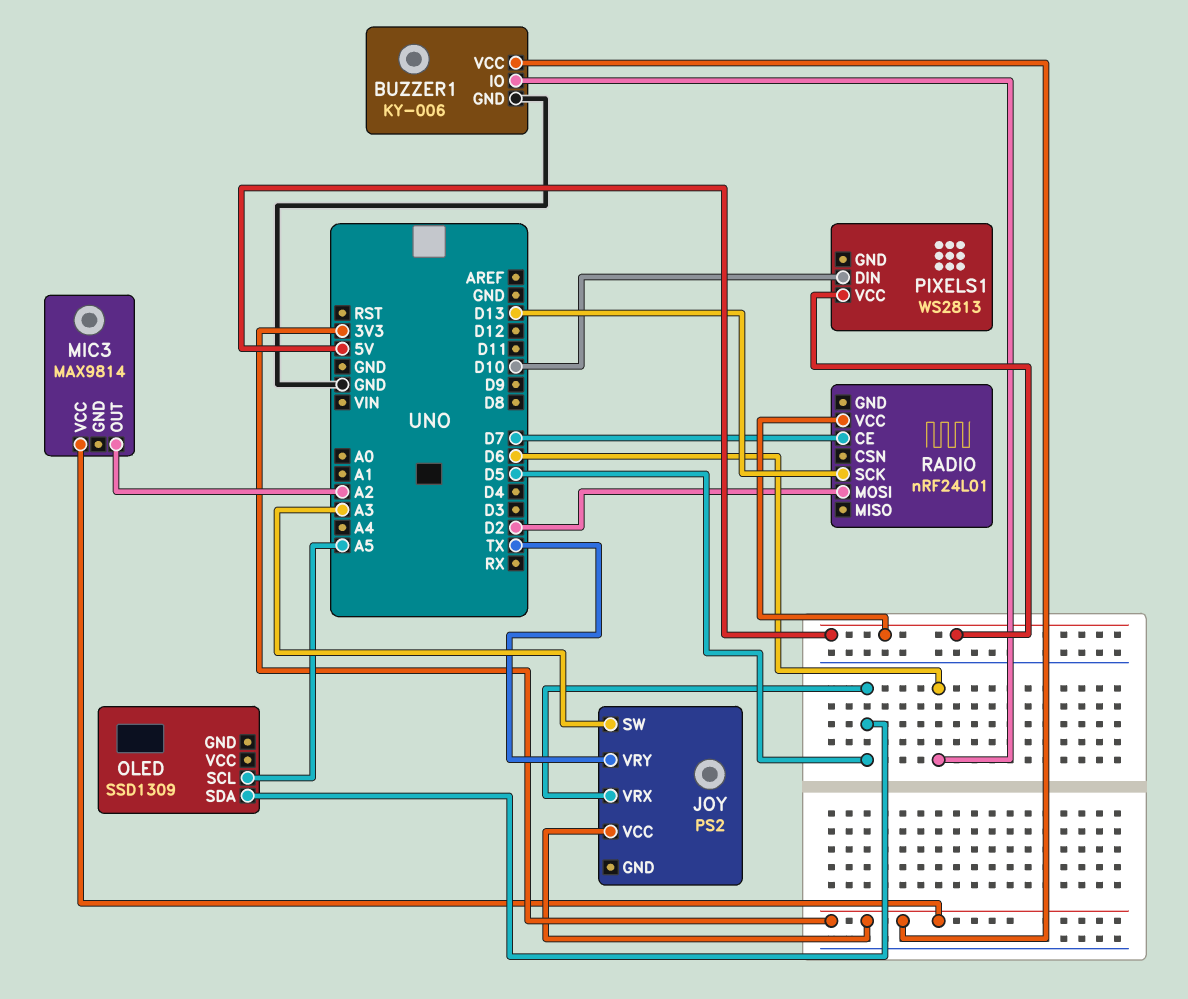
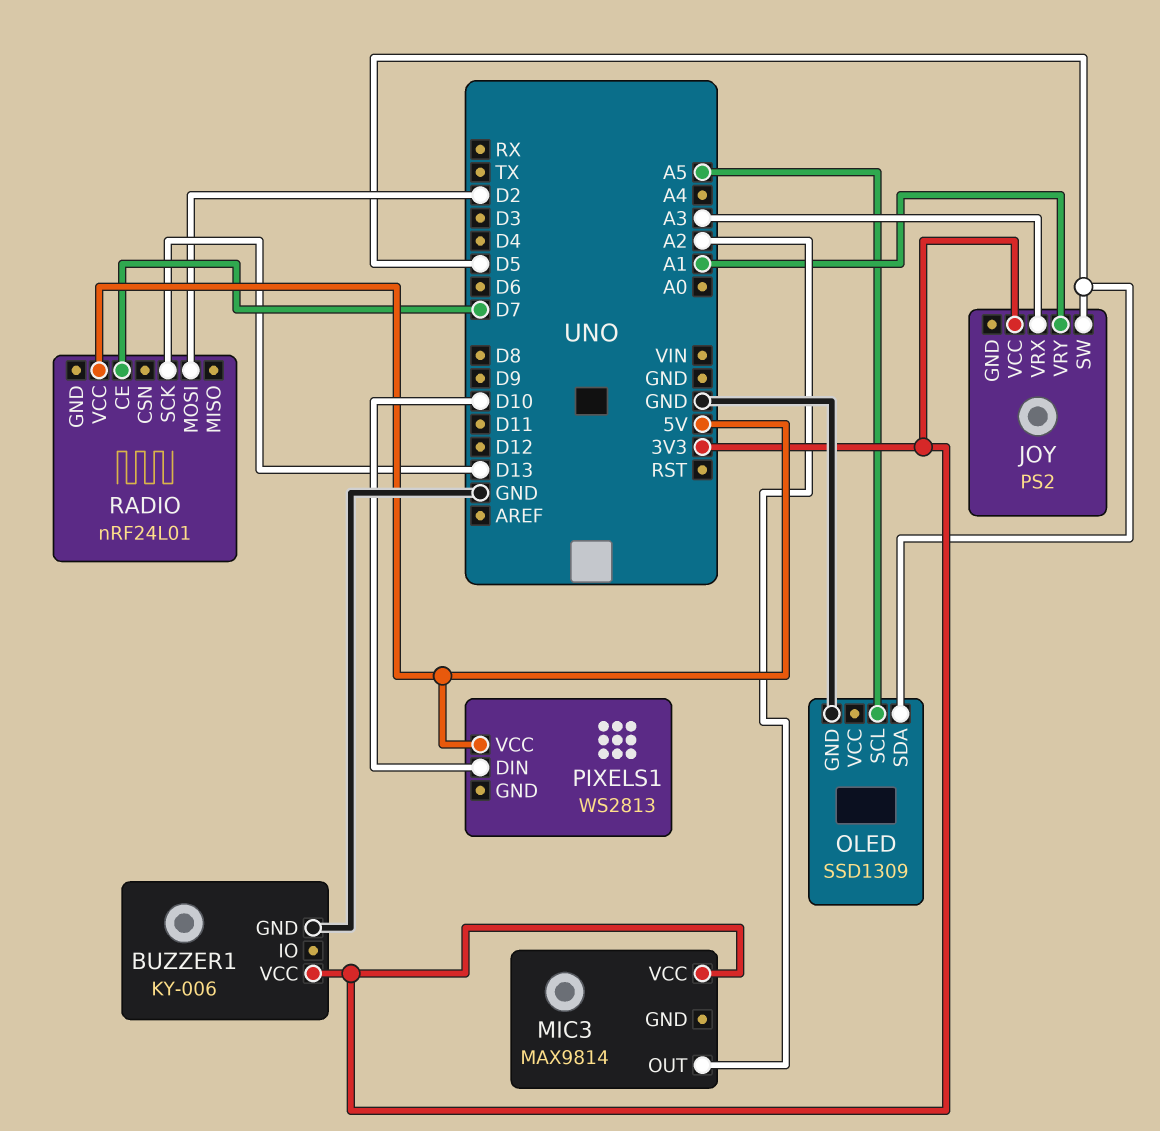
BUZZER1 pin IO: D6 -> none
JOY pin SW: A3 -> D5
JOY pin VRX: D5 -> A3
JOY pin VRY: TX -> A1
OLED pin GND: none -> GND

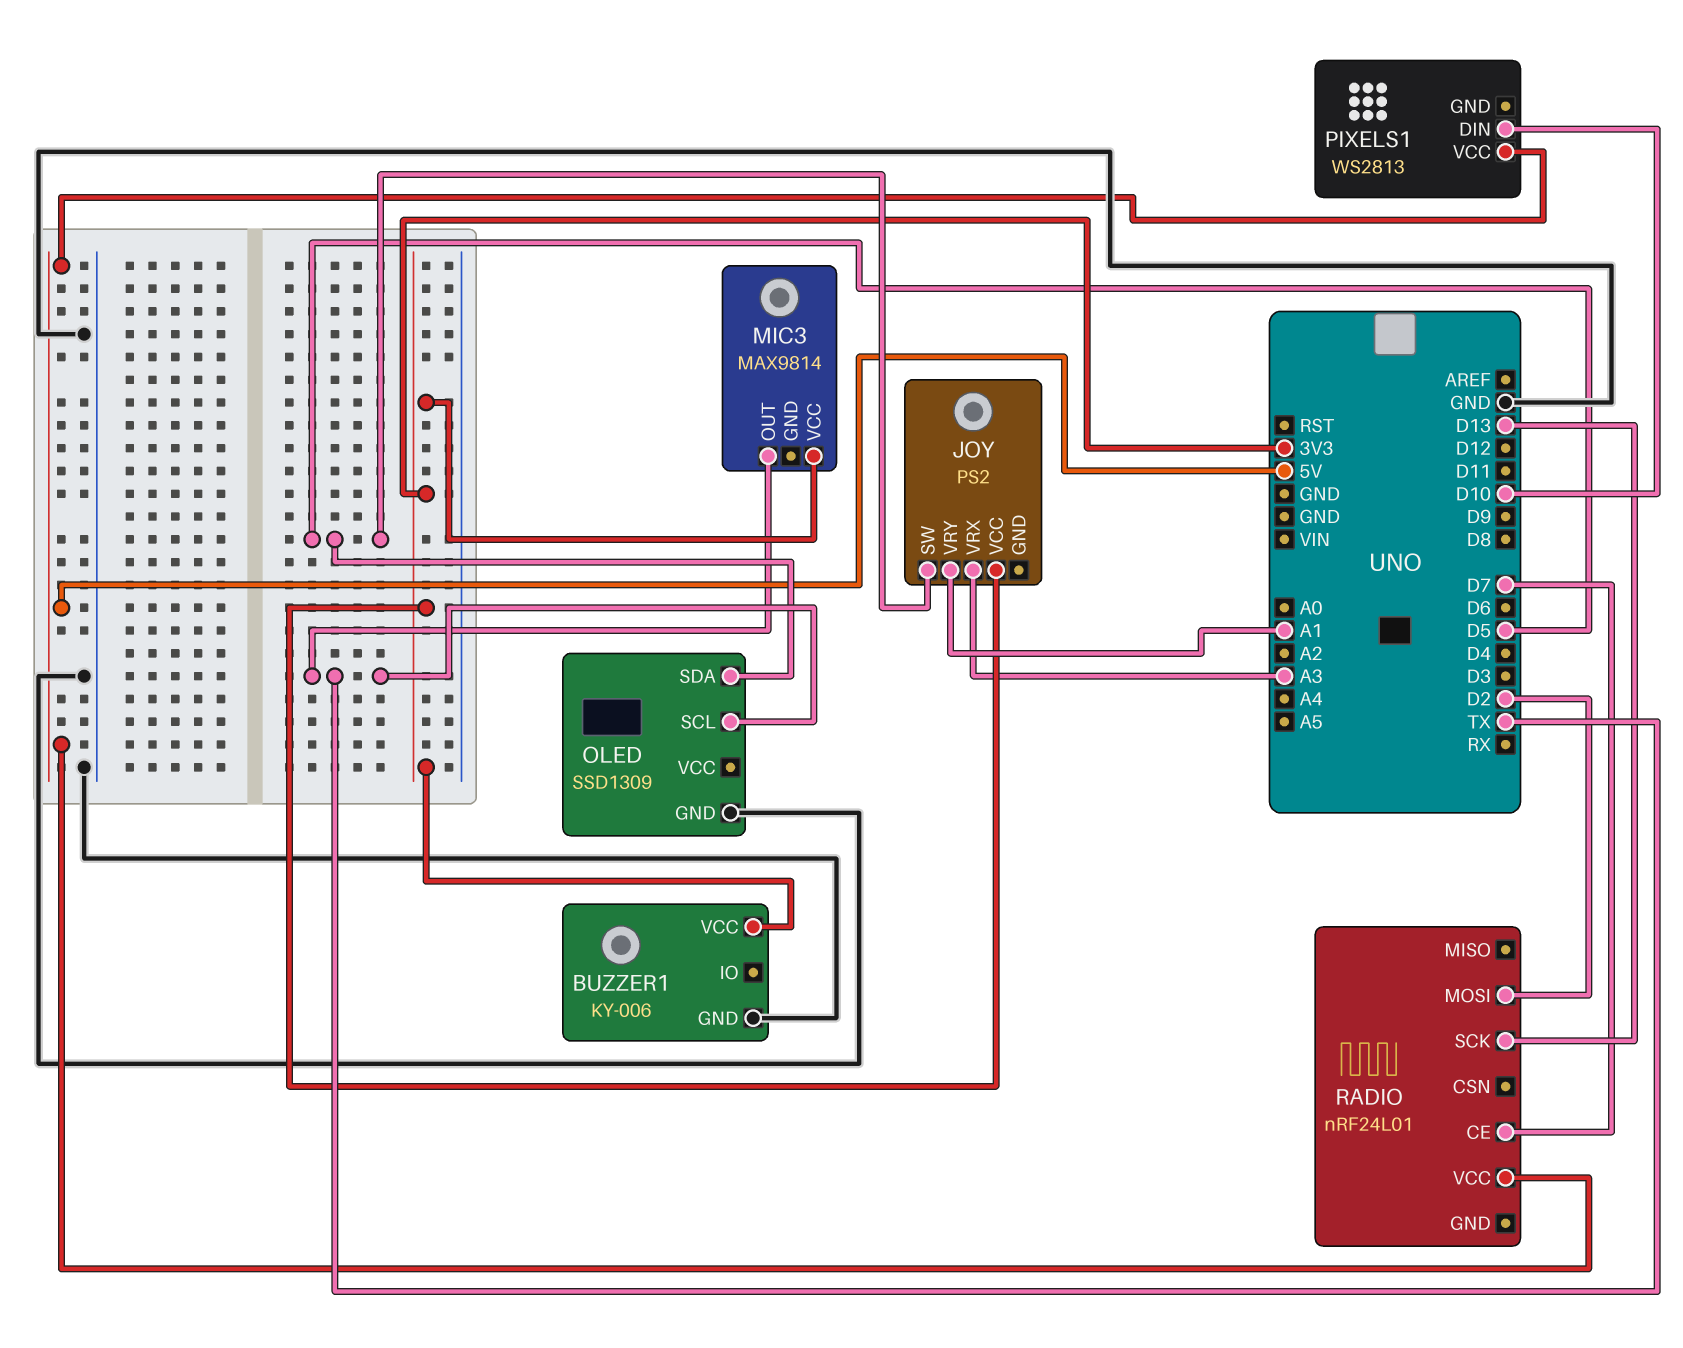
MIC3 pin OUT: A2 -> TX
OLED pin SCL: A5 -> TX

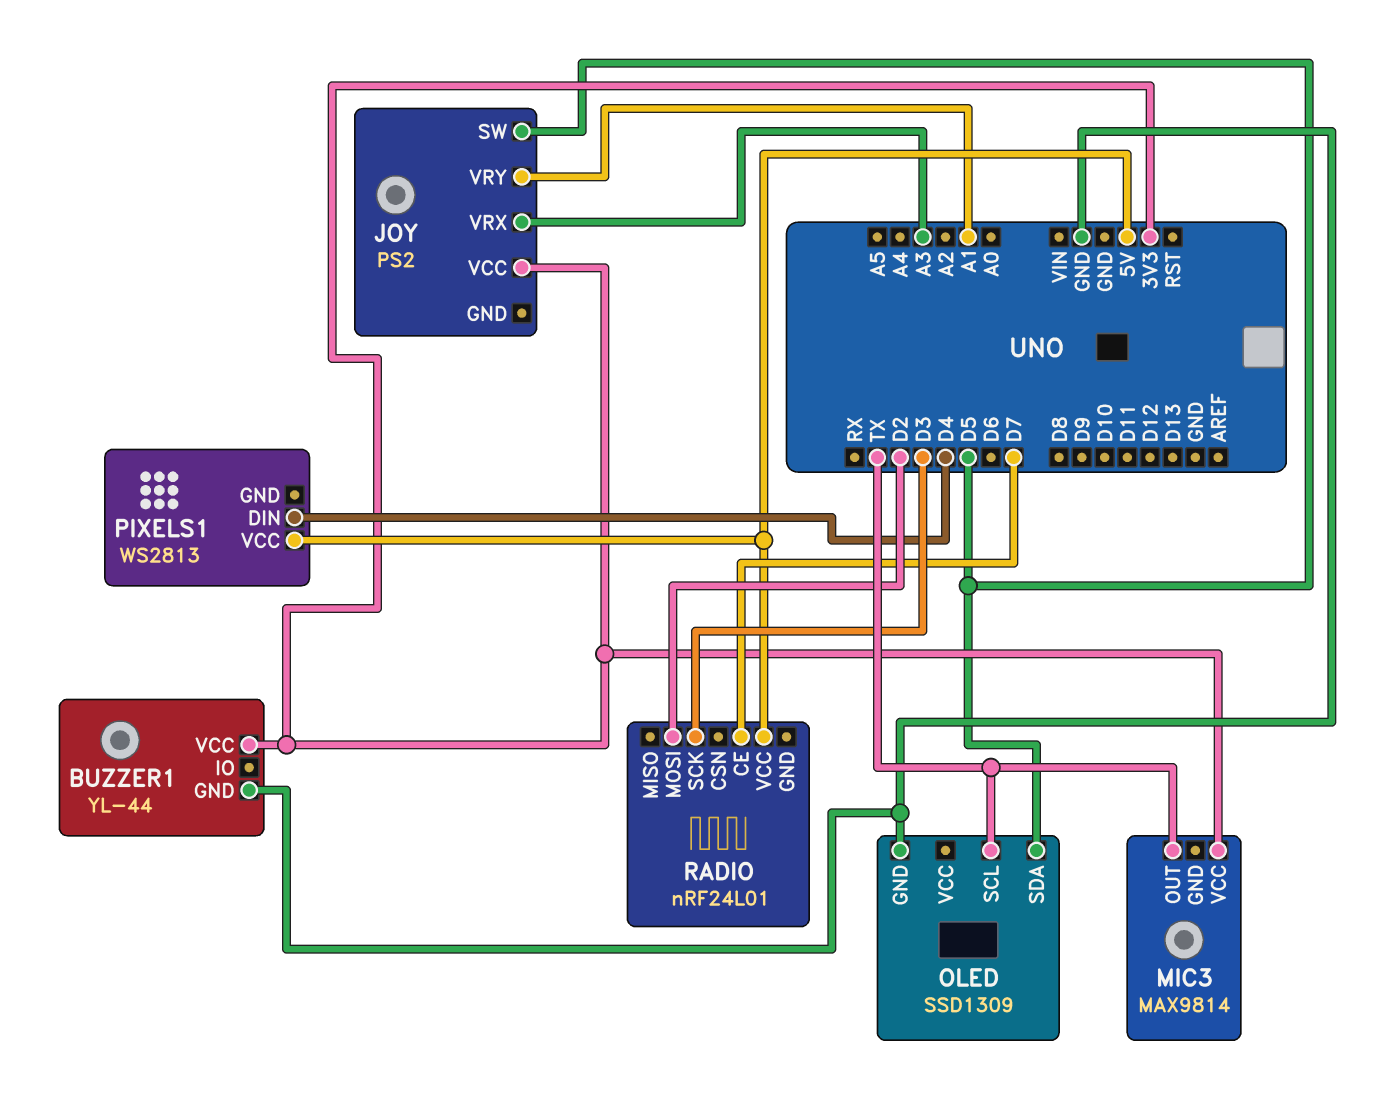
BUZZER1: KY-006 -> YL-44
PIXELS1 pin DIN: D10 -> D4
RADIO pin SCK: D13 -> D3

